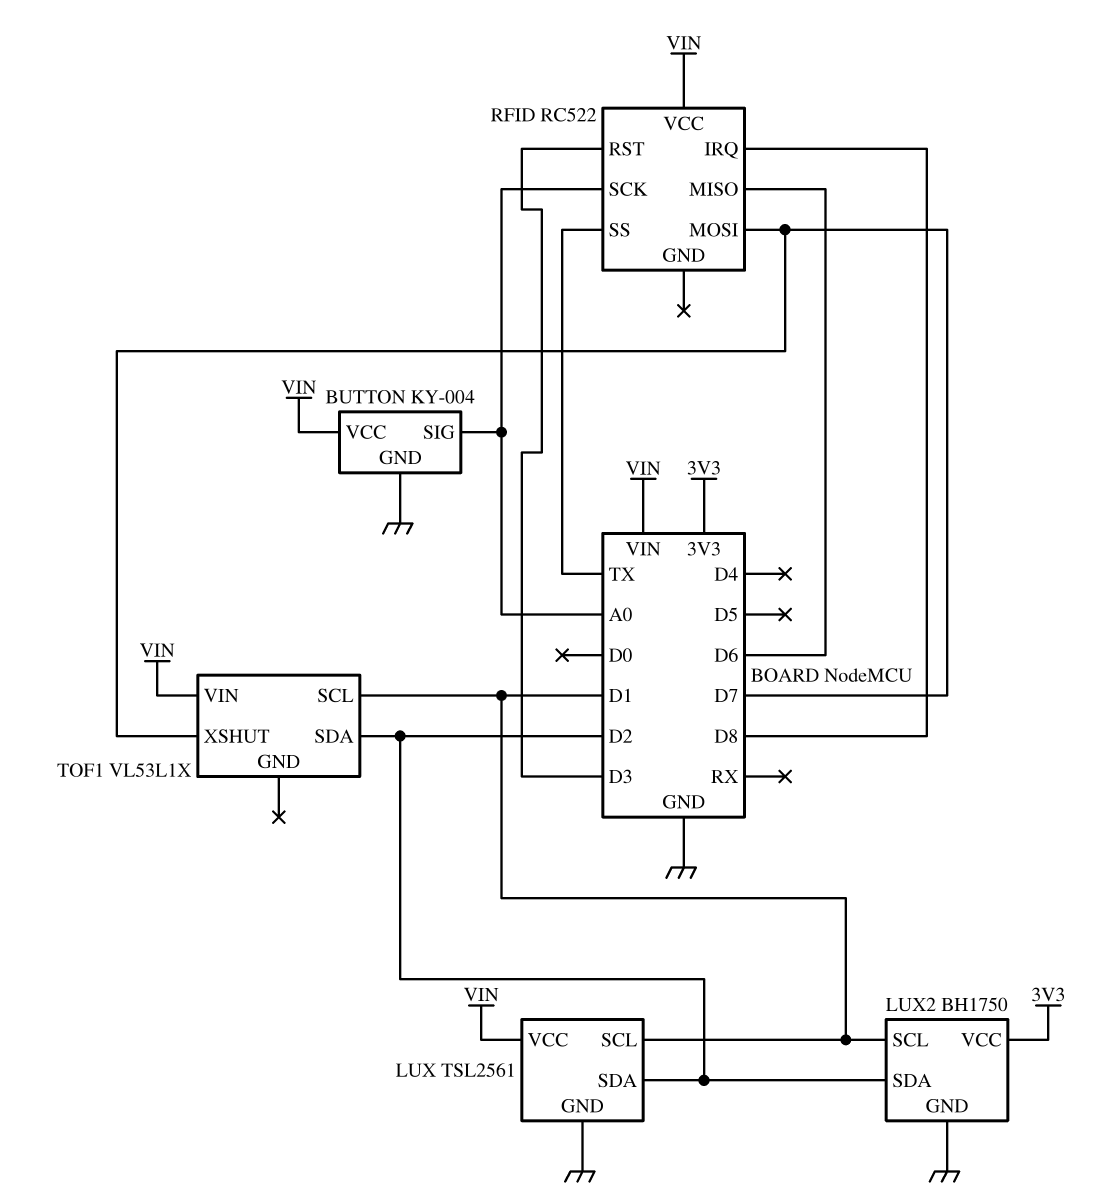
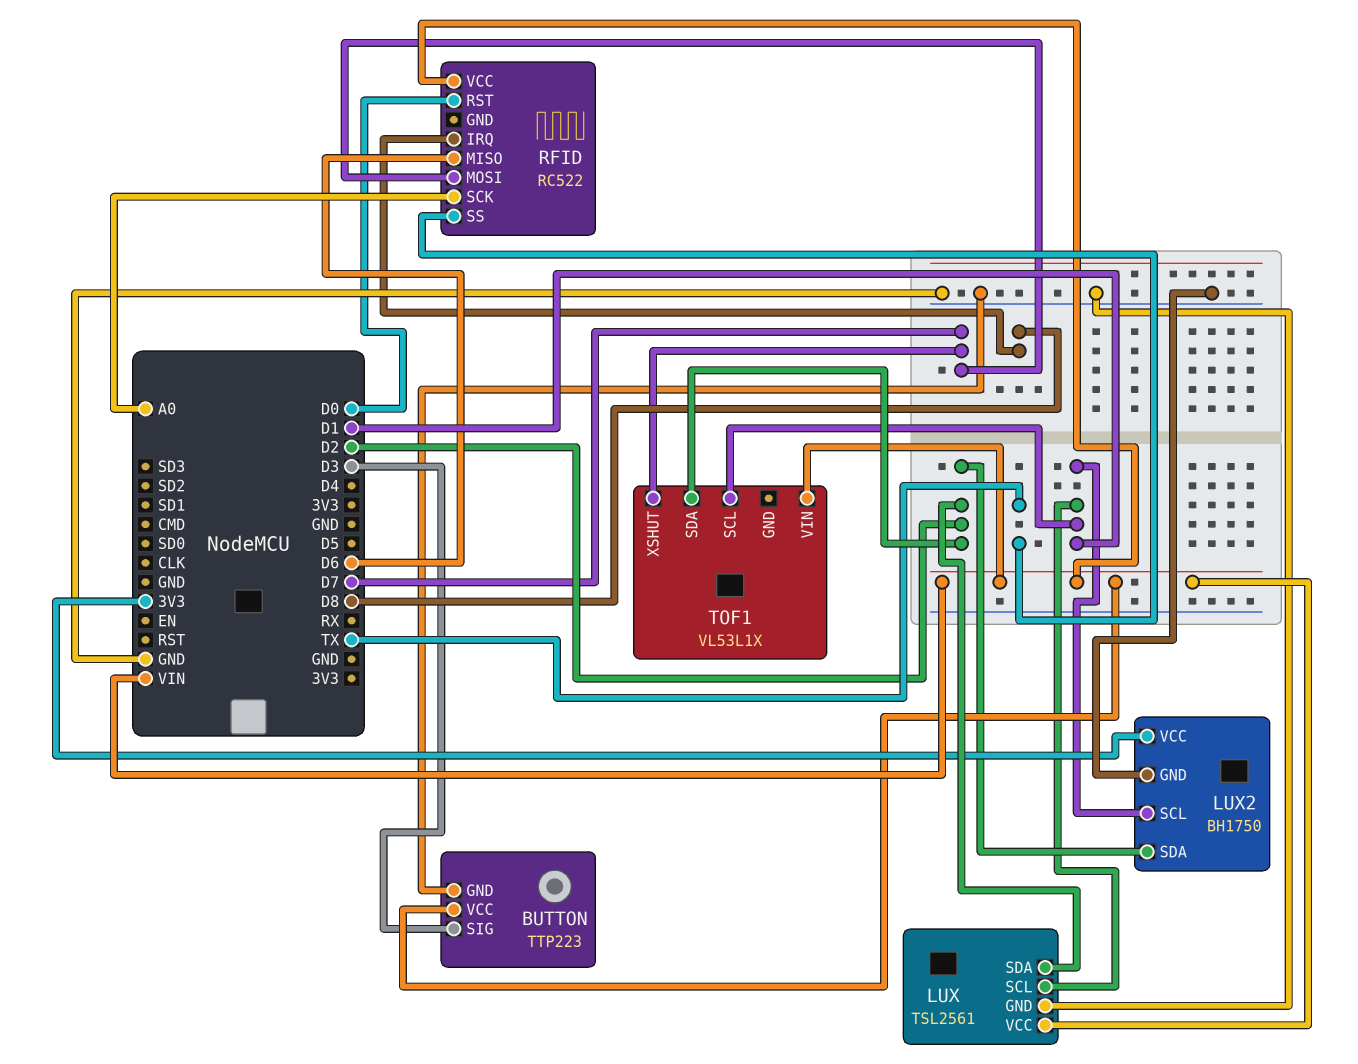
BUTTON: KY-004 -> TTP223
BUTTON pin SIG: A0 -> D3
RFID pin RST: D3 -> D0

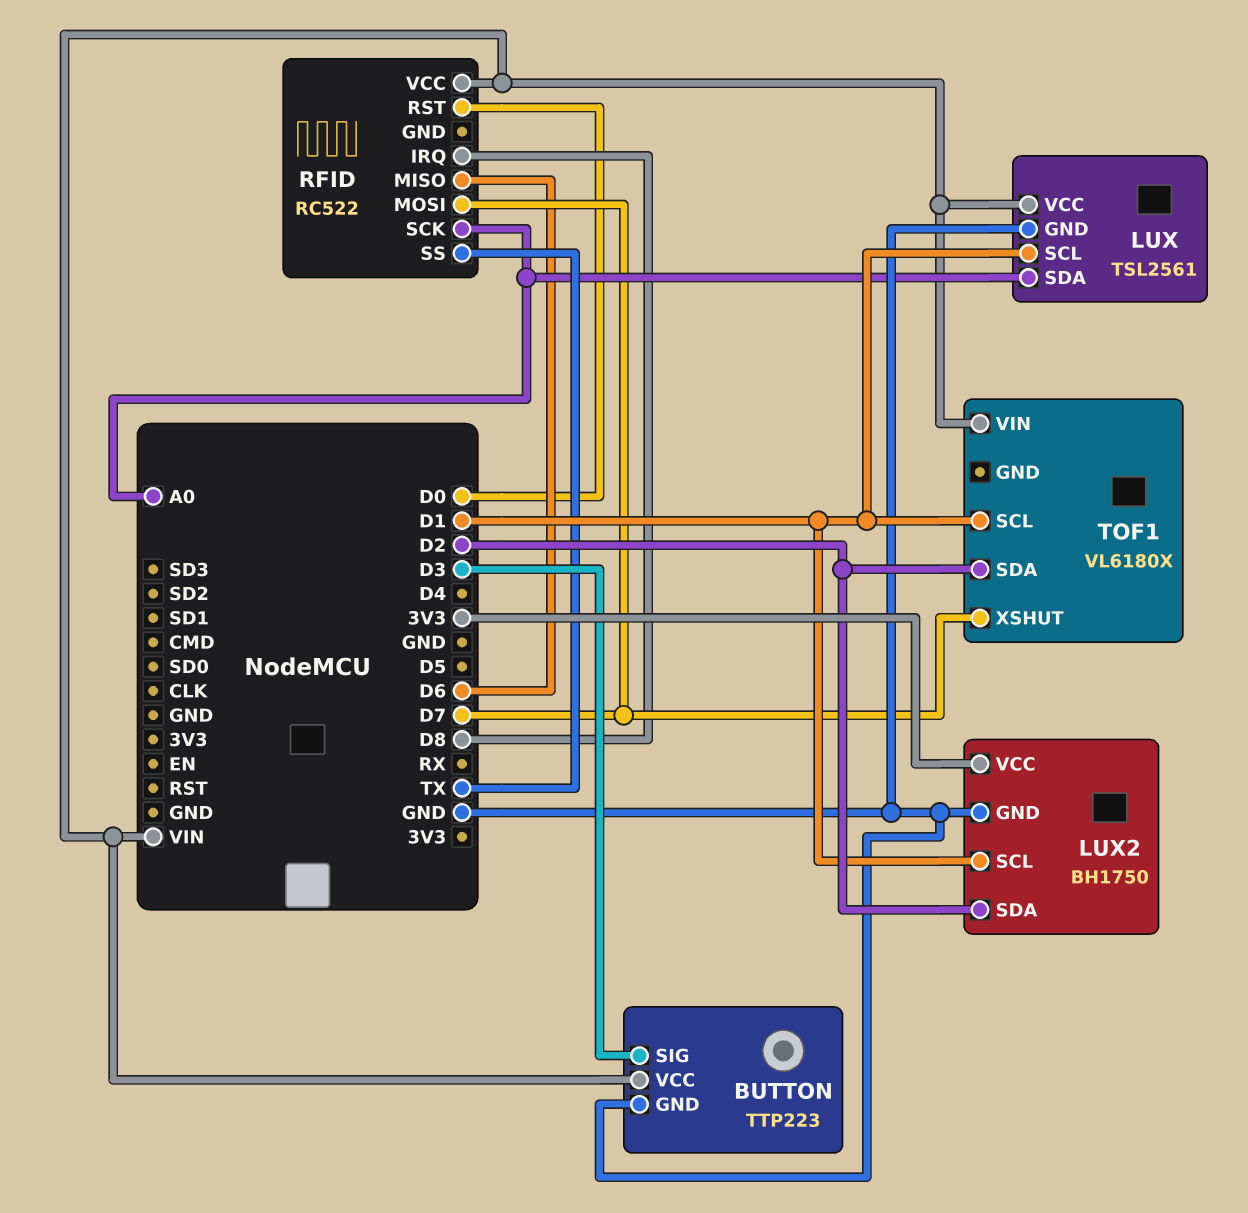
LUX pin SDA: D2 -> A0
TOF1: VL53L1X -> VL6180X

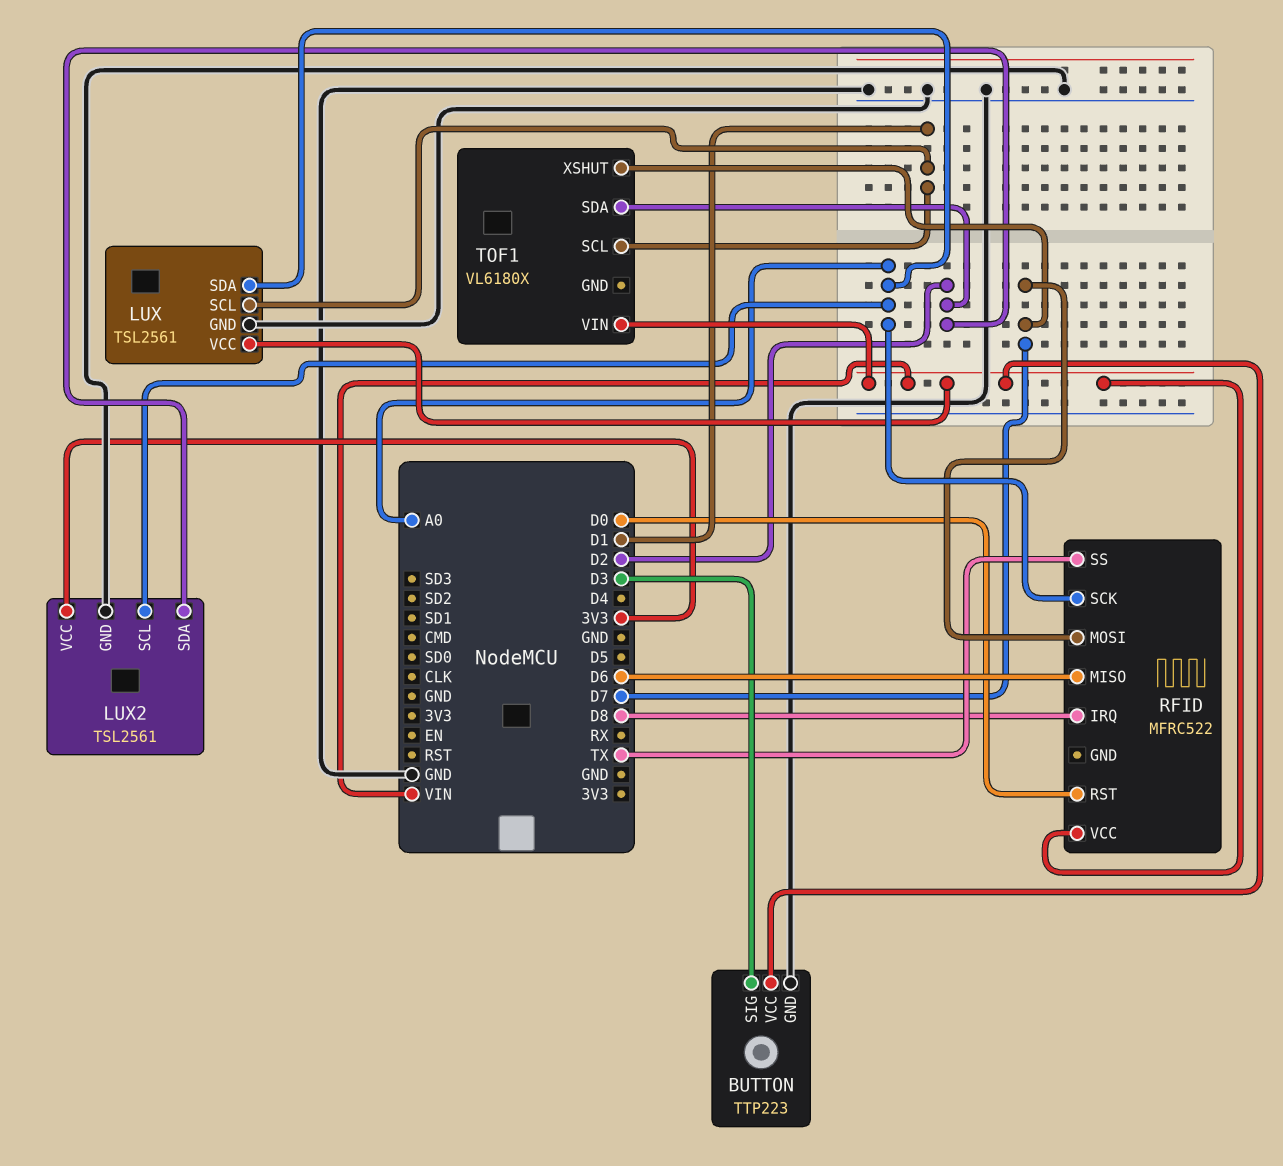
LUX2: BH1750 -> TSL2561
LUX2 pin SCL: D1 -> A0
RFID: RC522 -> MFRC522

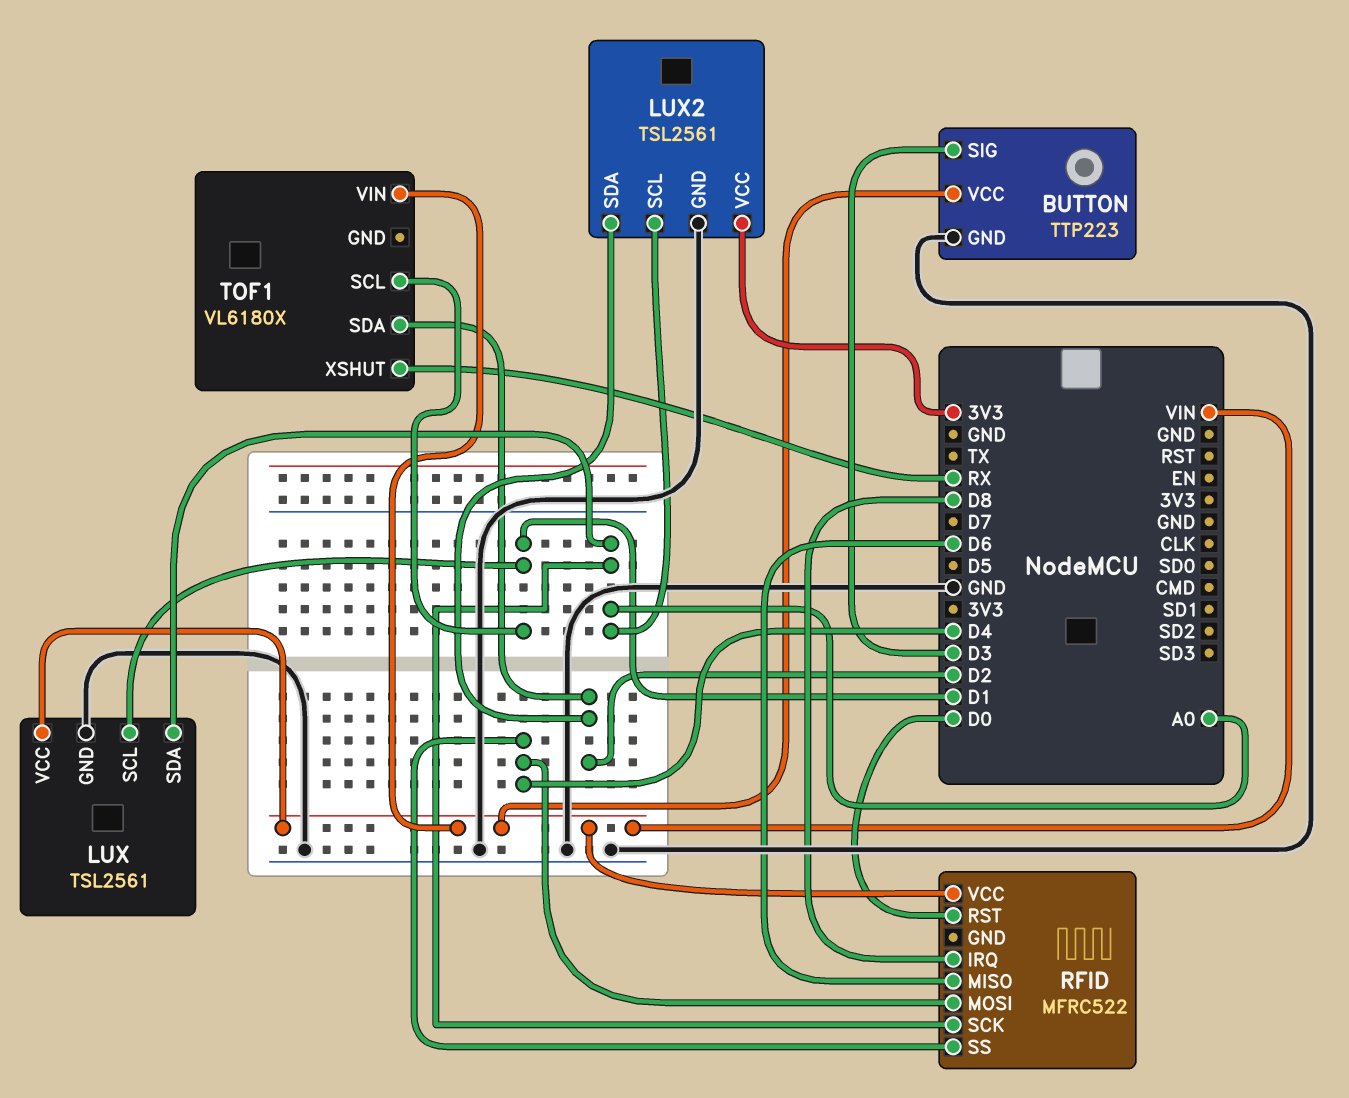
RFID pin MOSI: D7 -> D4
RFID pin SS: TX -> D4
TOF1 pin XSHUT: D7 -> RX

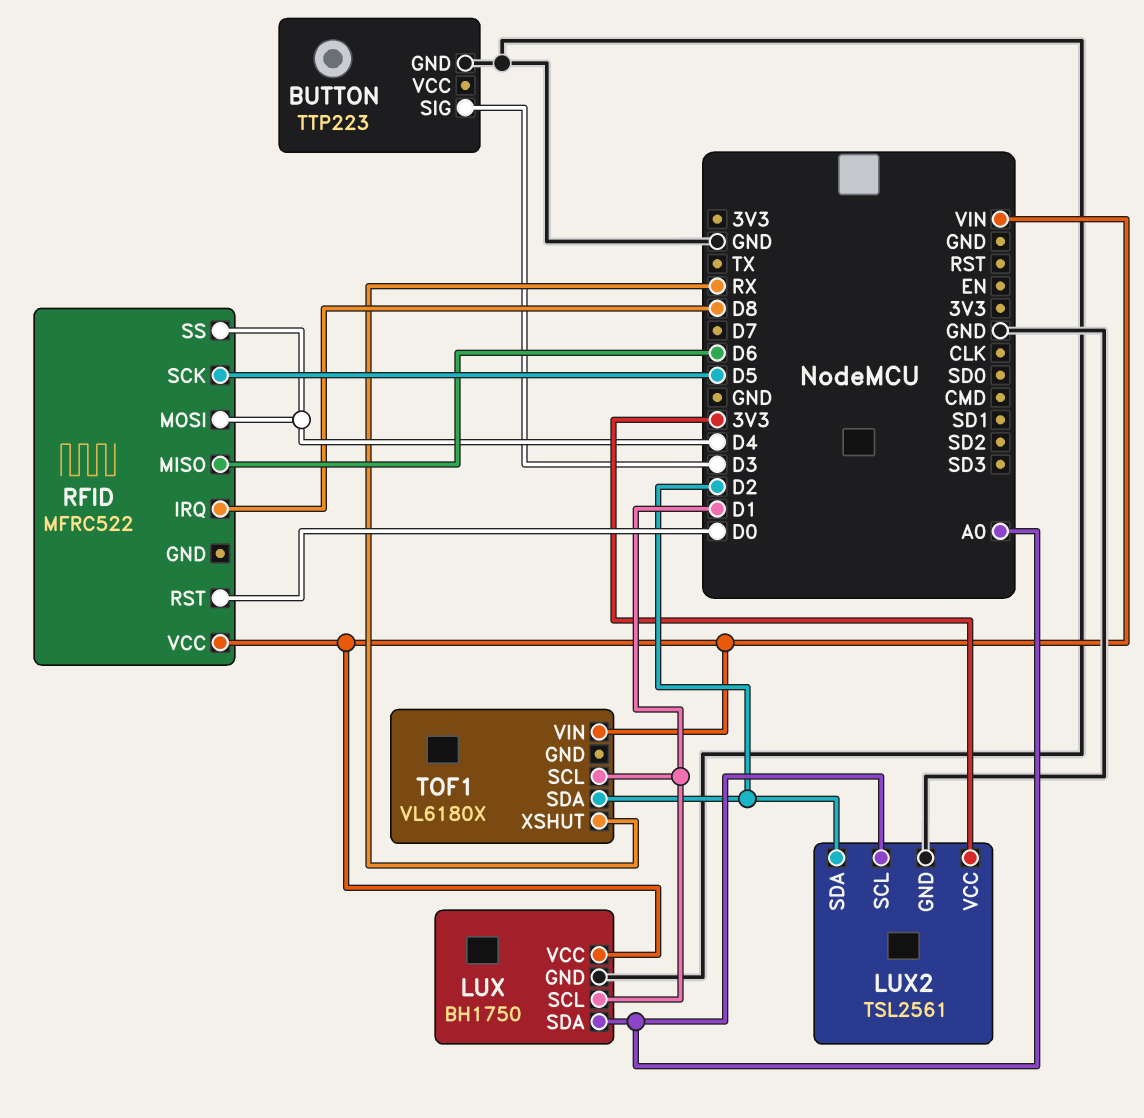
BUTTON pin VCC: VIN -> none
LUX: TSL2561 -> BH1750
RFID pin SCK: A0 -> D5

